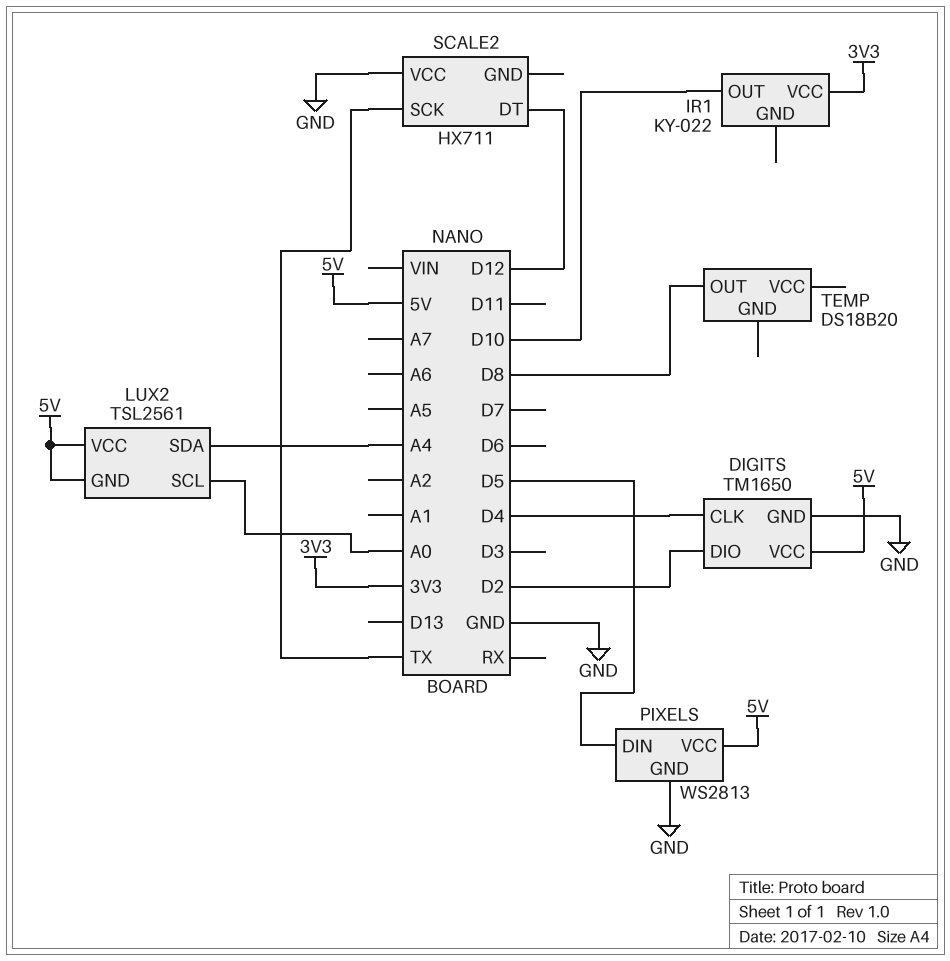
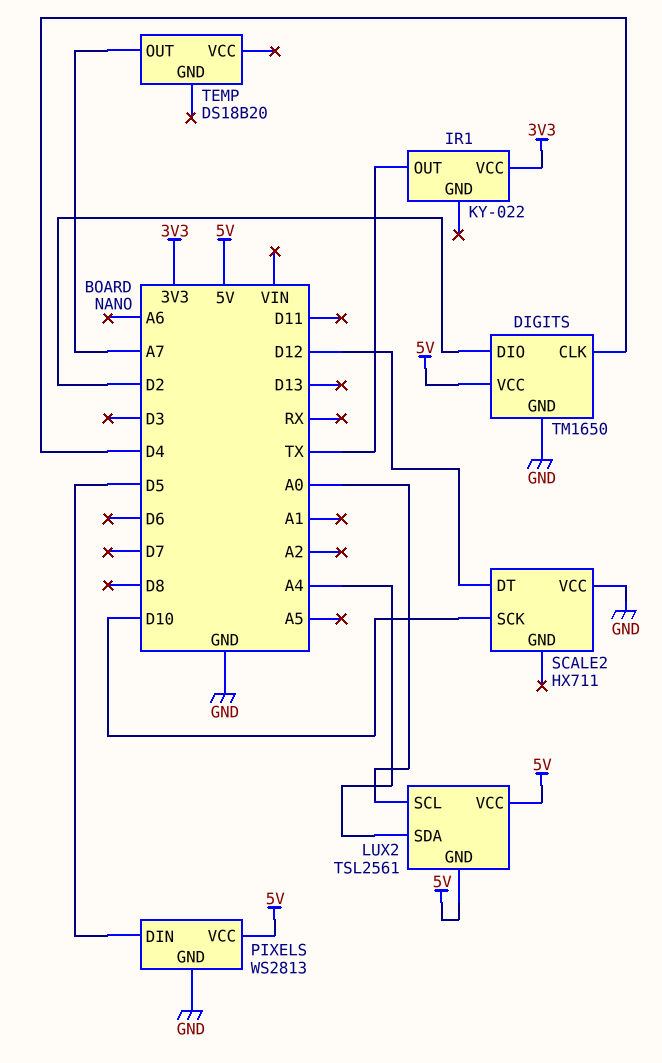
IR1 pin OUT: D10 -> TX
SCALE2 pin SCK: TX -> D10
TEMP pin OUT: D8 -> A7

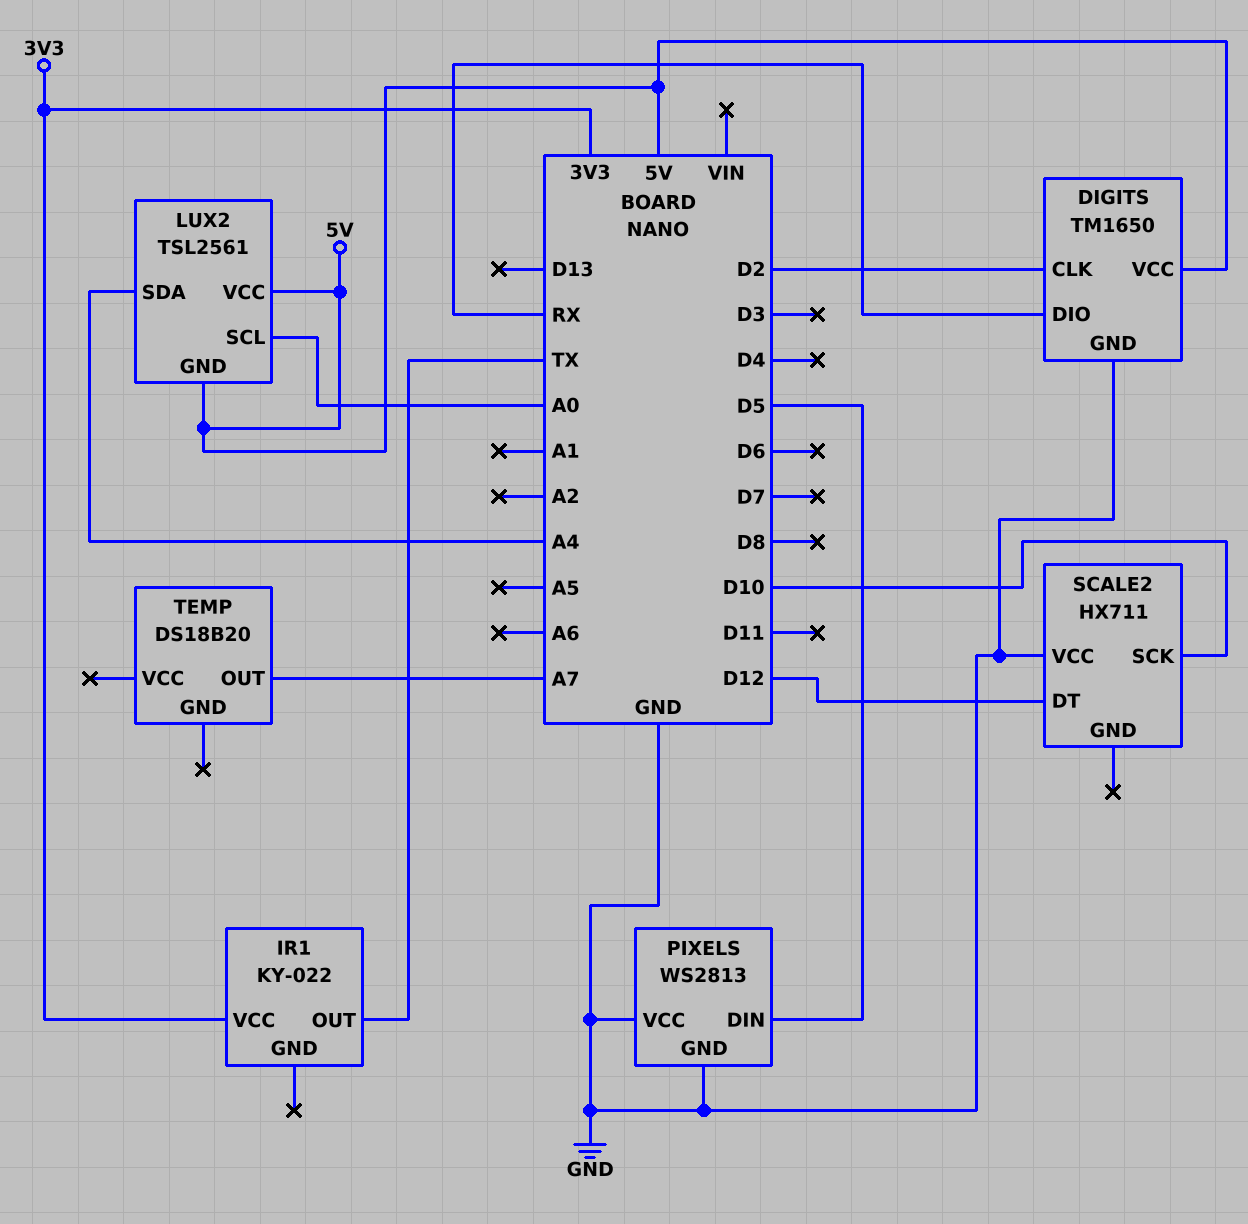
DIGITS pin CLK: D4 -> D2
DIGITS pin DIO: D2 -> RX
PIXELS pin VCC: 5V -> GND

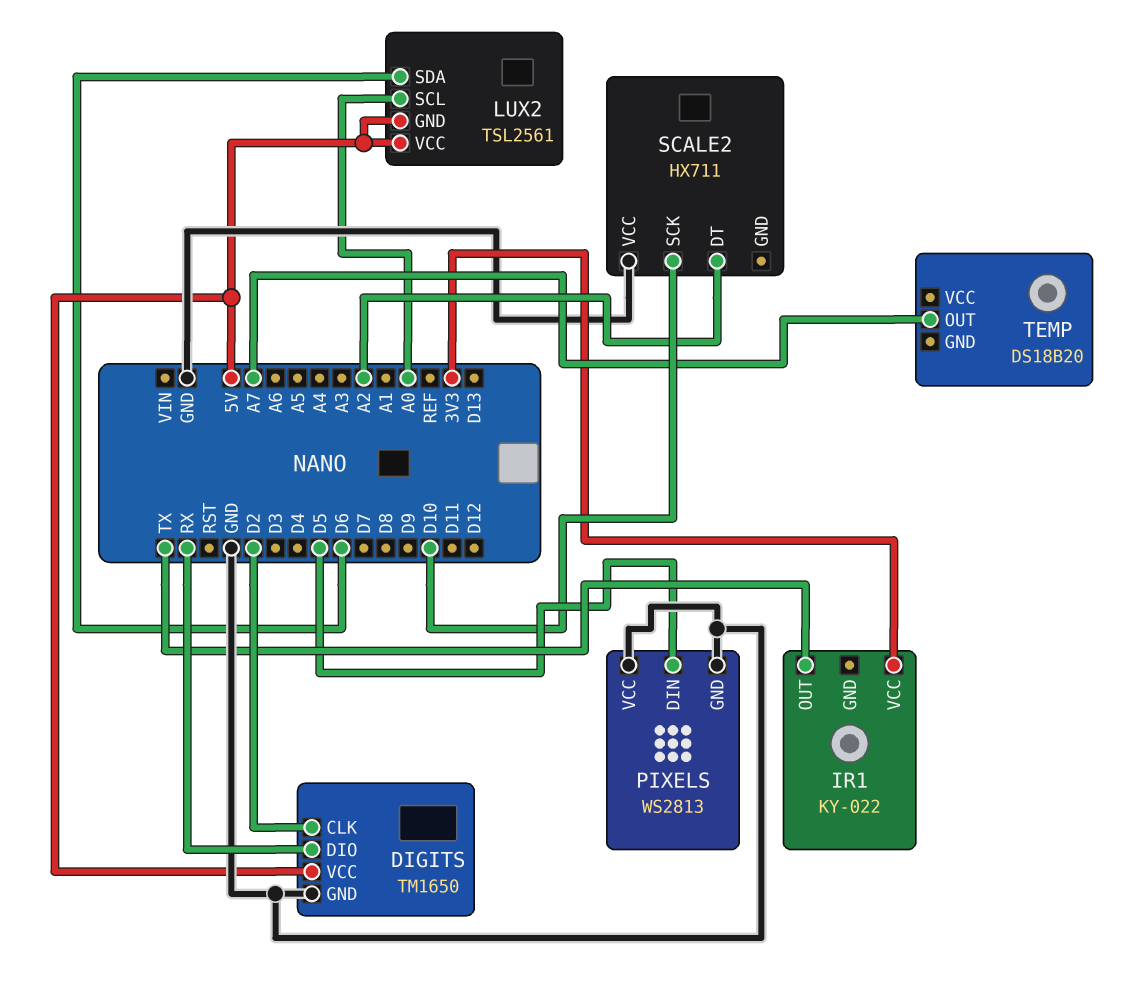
LUX2 pin SDA: A4 -> D6
SCALE2 pin DT: D12 -> A2

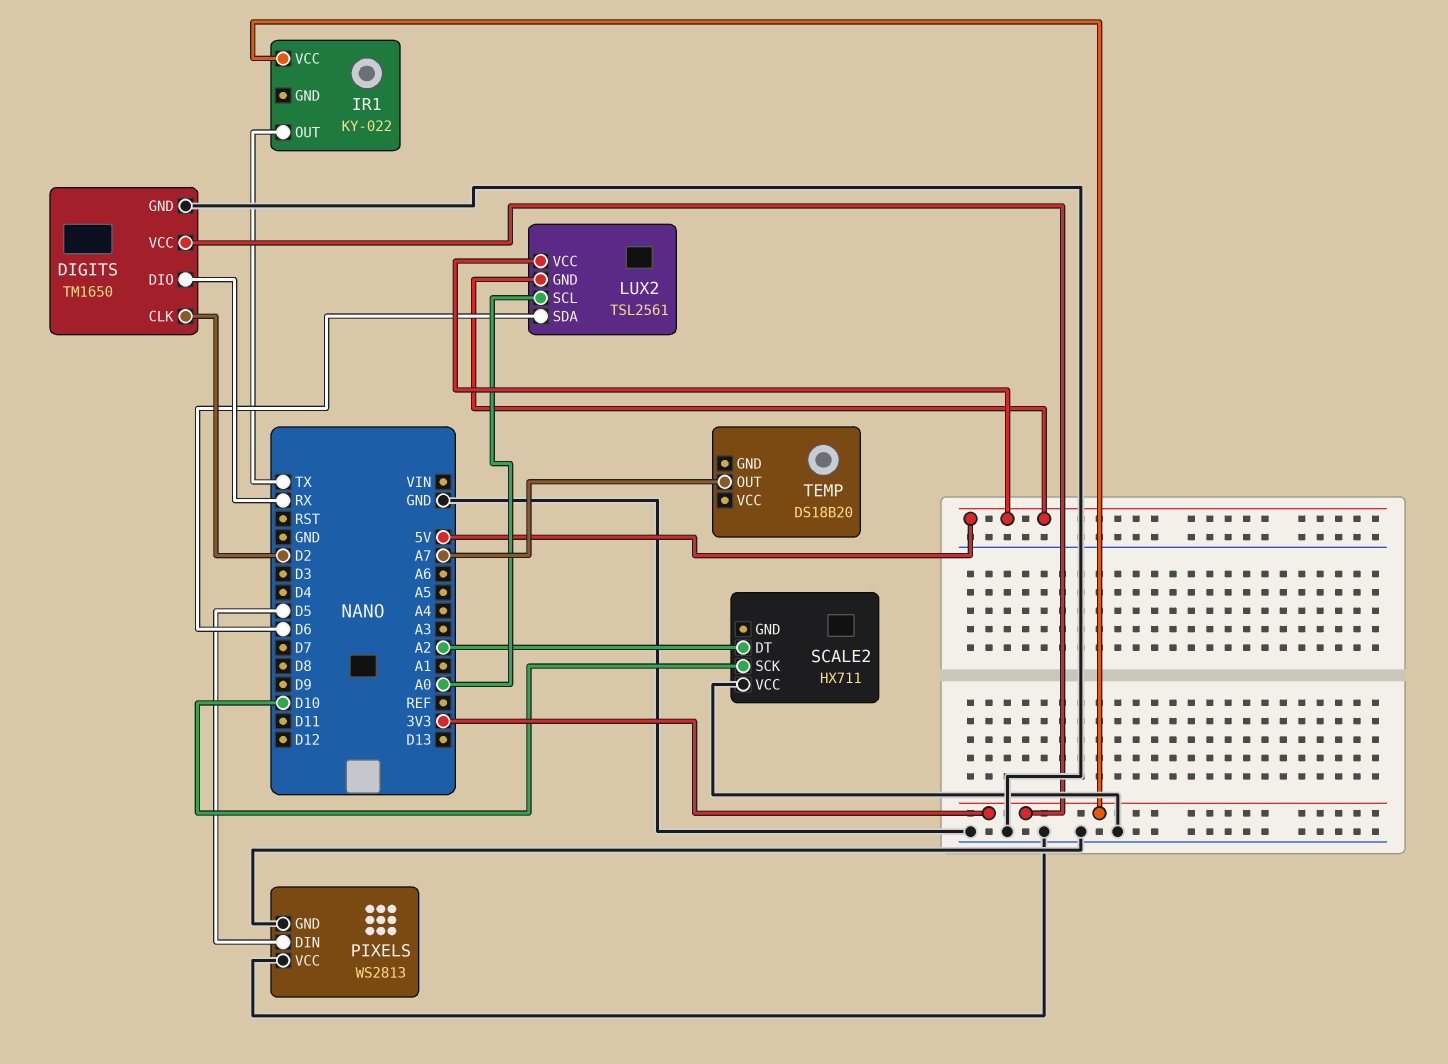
DIGITS pin VCC: 5V -> 3V3

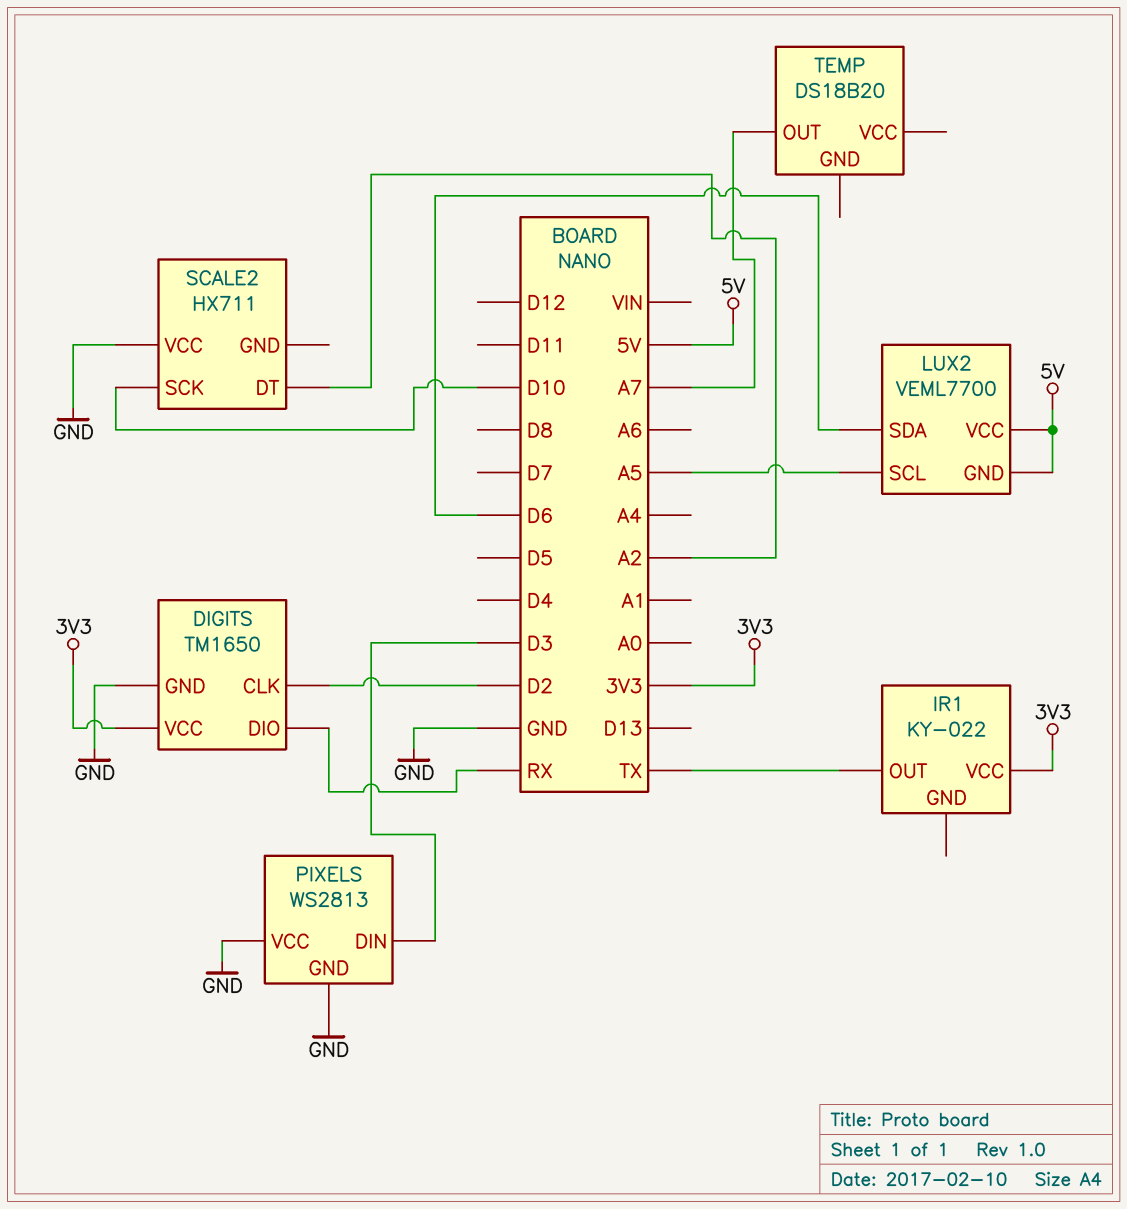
LUX2: TSL2561 -> VEML7700
LUX2 pin SCL: A0 -> A5
PIXELS pin DIN: D5 -> D3

